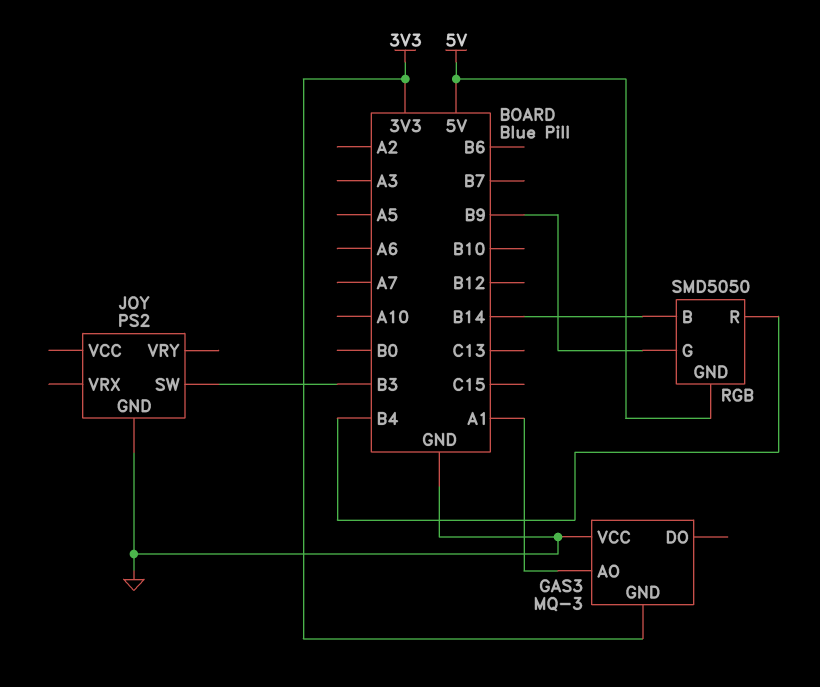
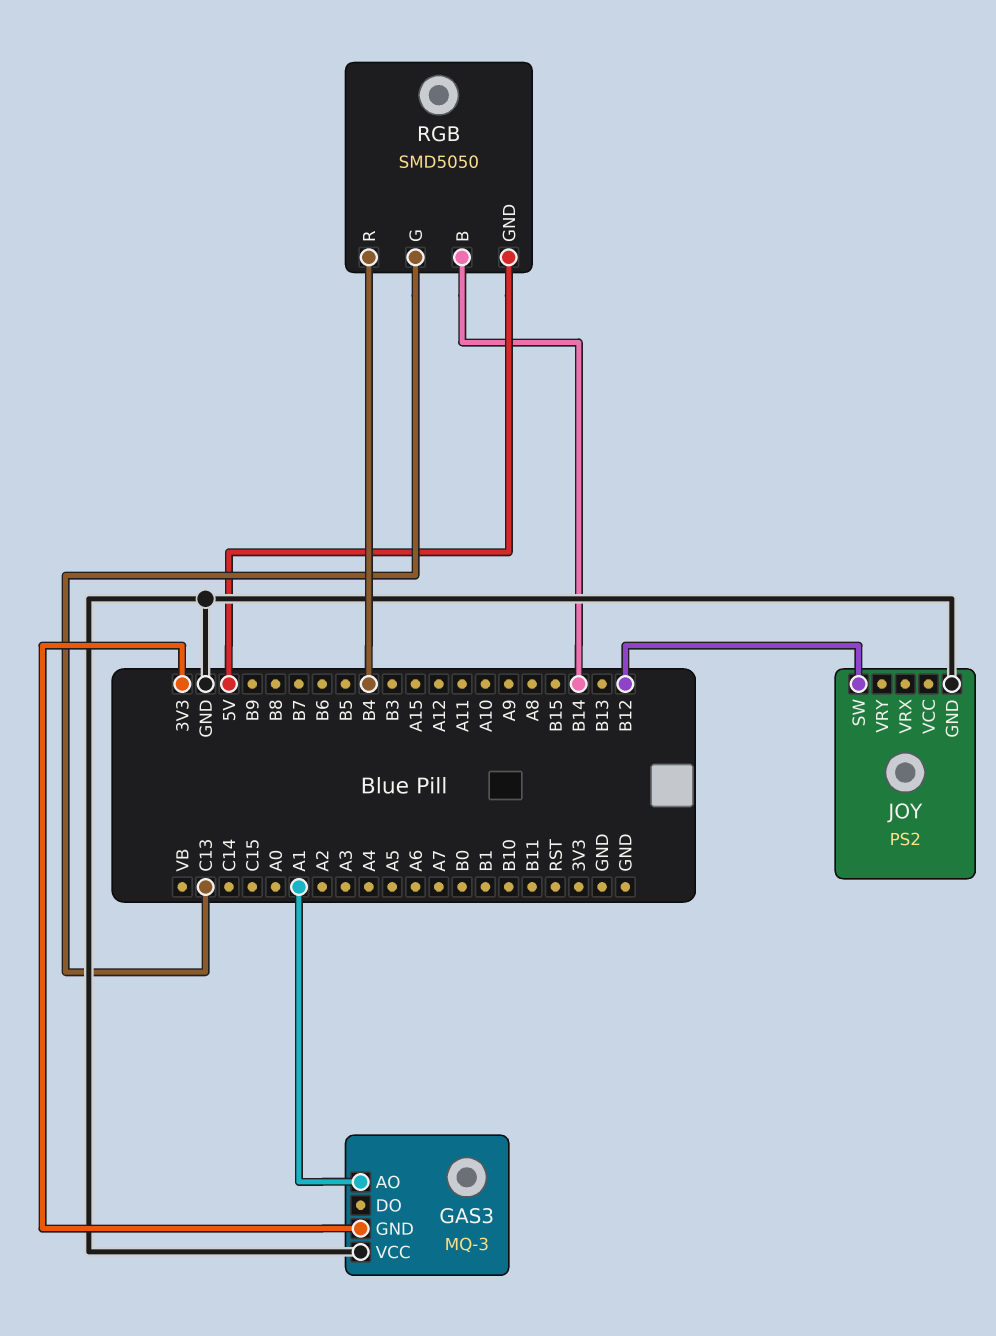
JOY pin SW: B3 -> B12
RGB pin G: B9 -> C13

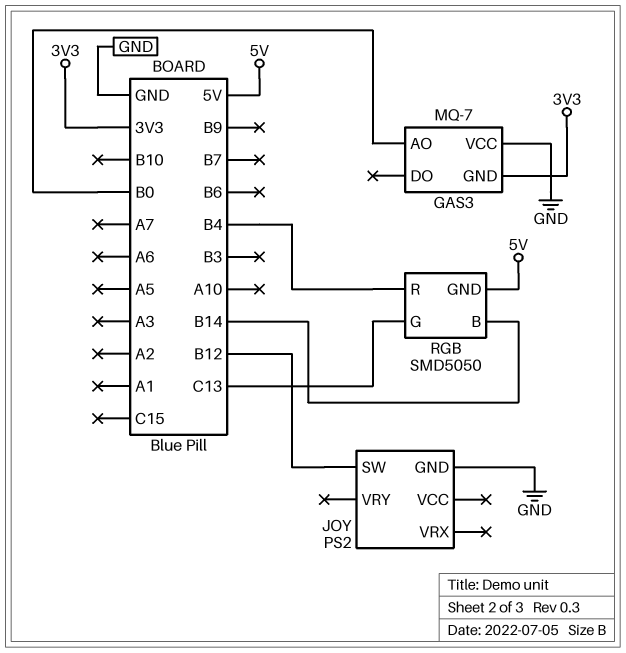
GAS3: MQ-3 -> MQ-7
GAS3 pin AO: A1 -> B0

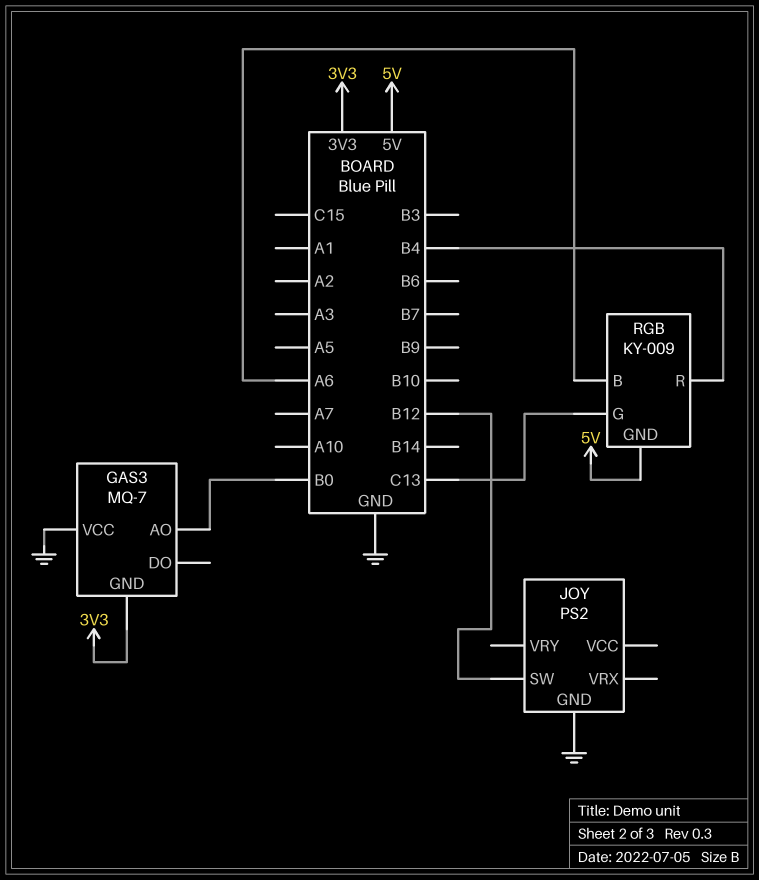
RGB: SMD5050 -> KY-009
RGB pin B: B14 -> A6

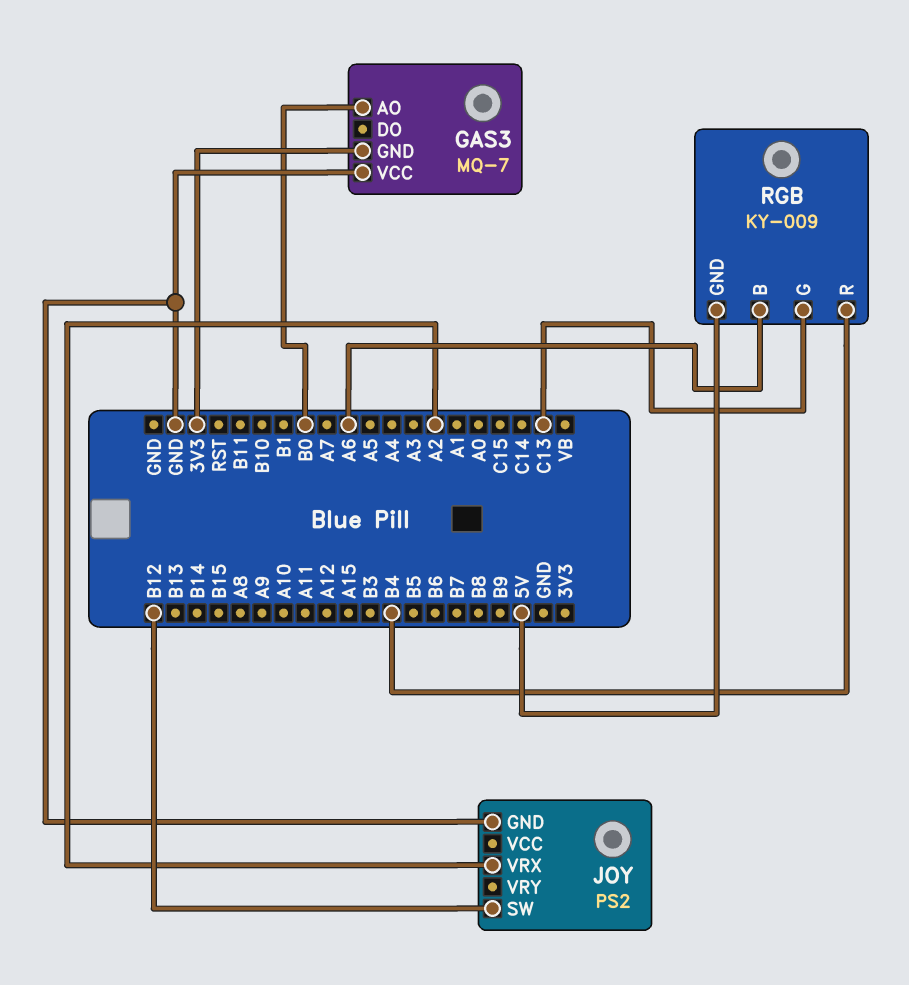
JOY pin VRX: none -> A2

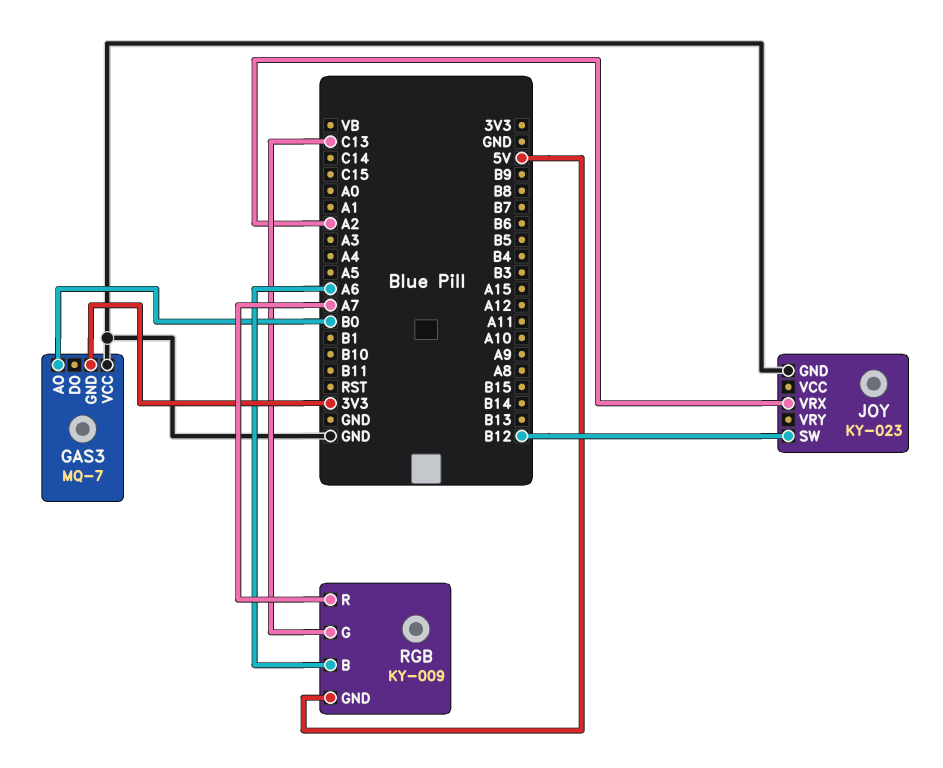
JOY: PS2 -> KY-023
RGB pin R: B4 -> A7

